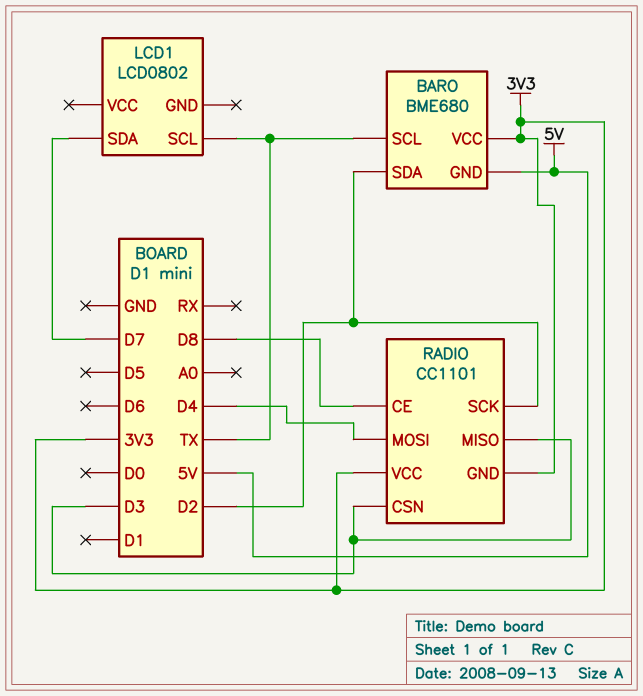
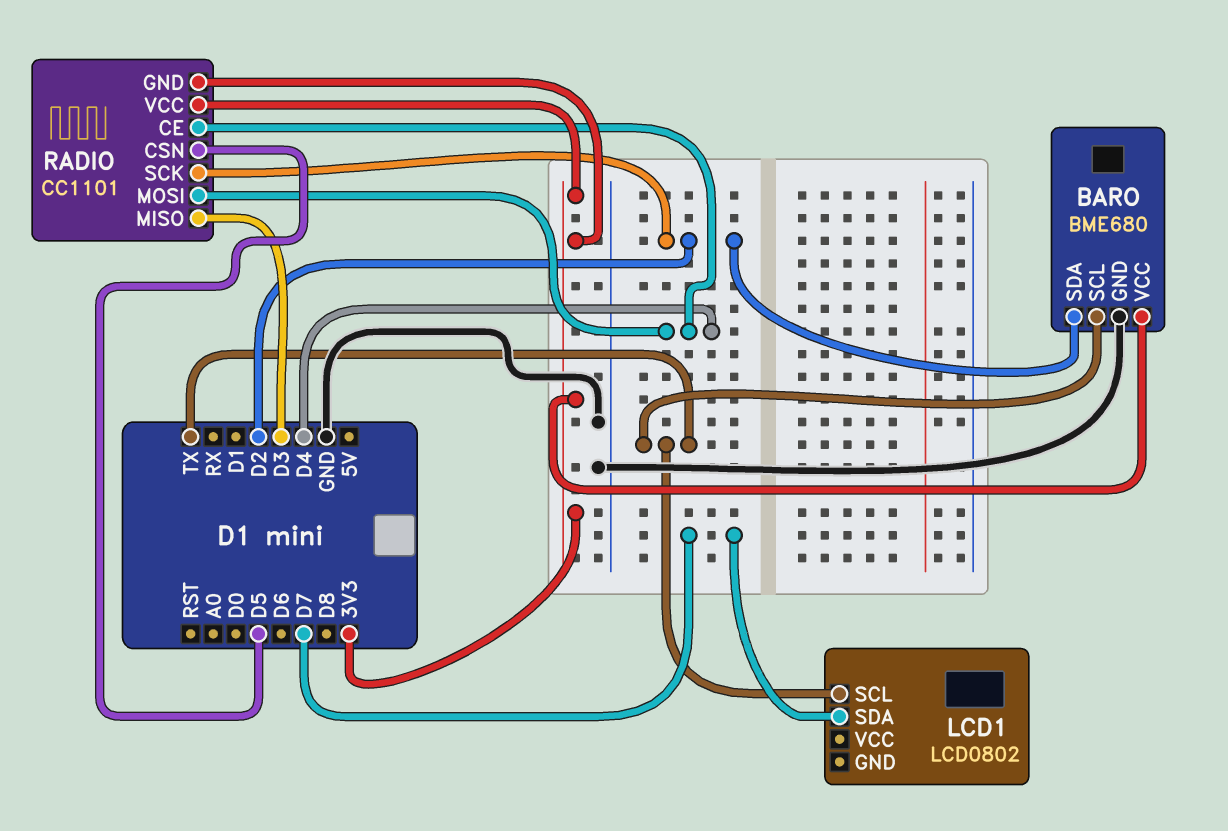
BARO pin GND: 5V -> GND
RADIO pin CE: D8 -> D4
RADIO pin CSN: D3 -> D5

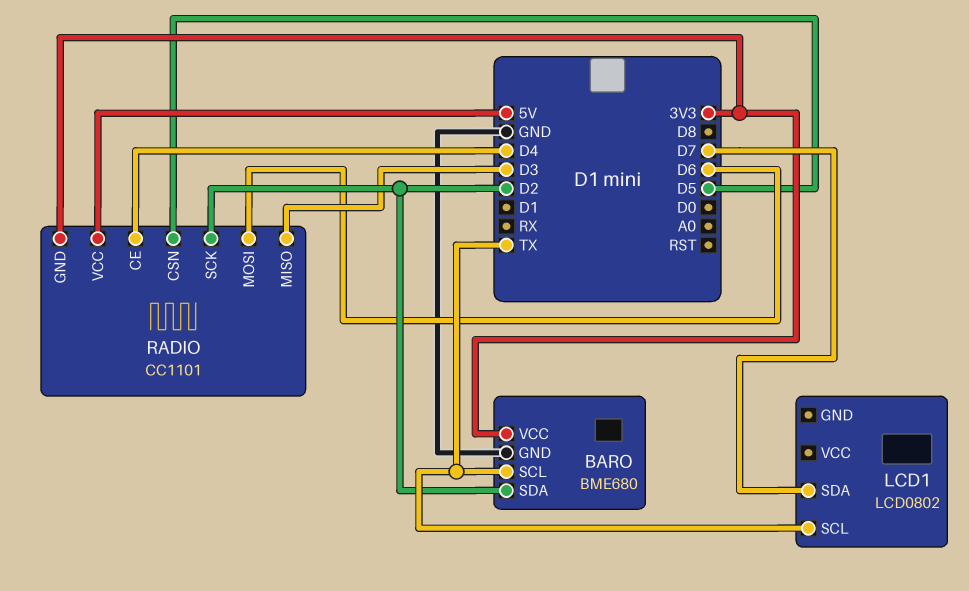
RADIO pin MOSI: D4 -> D6
RADIO pin VCC: 3V3 -> 5V

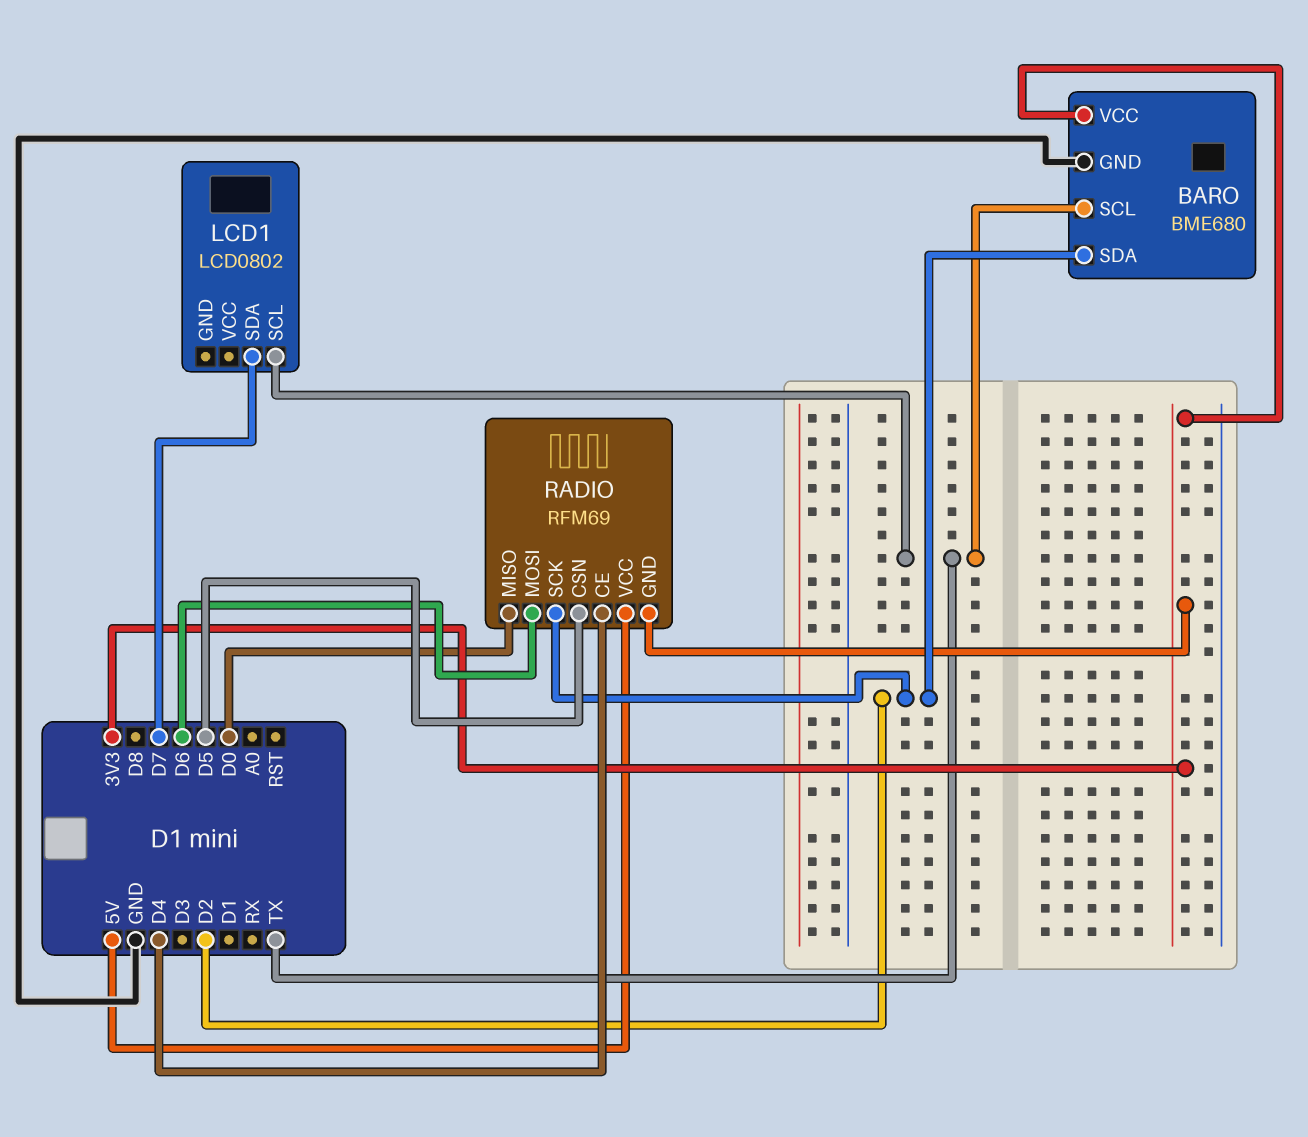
RADIO: CC1101 -> RFM69
RADIO pin MISO: D3 -> D0

